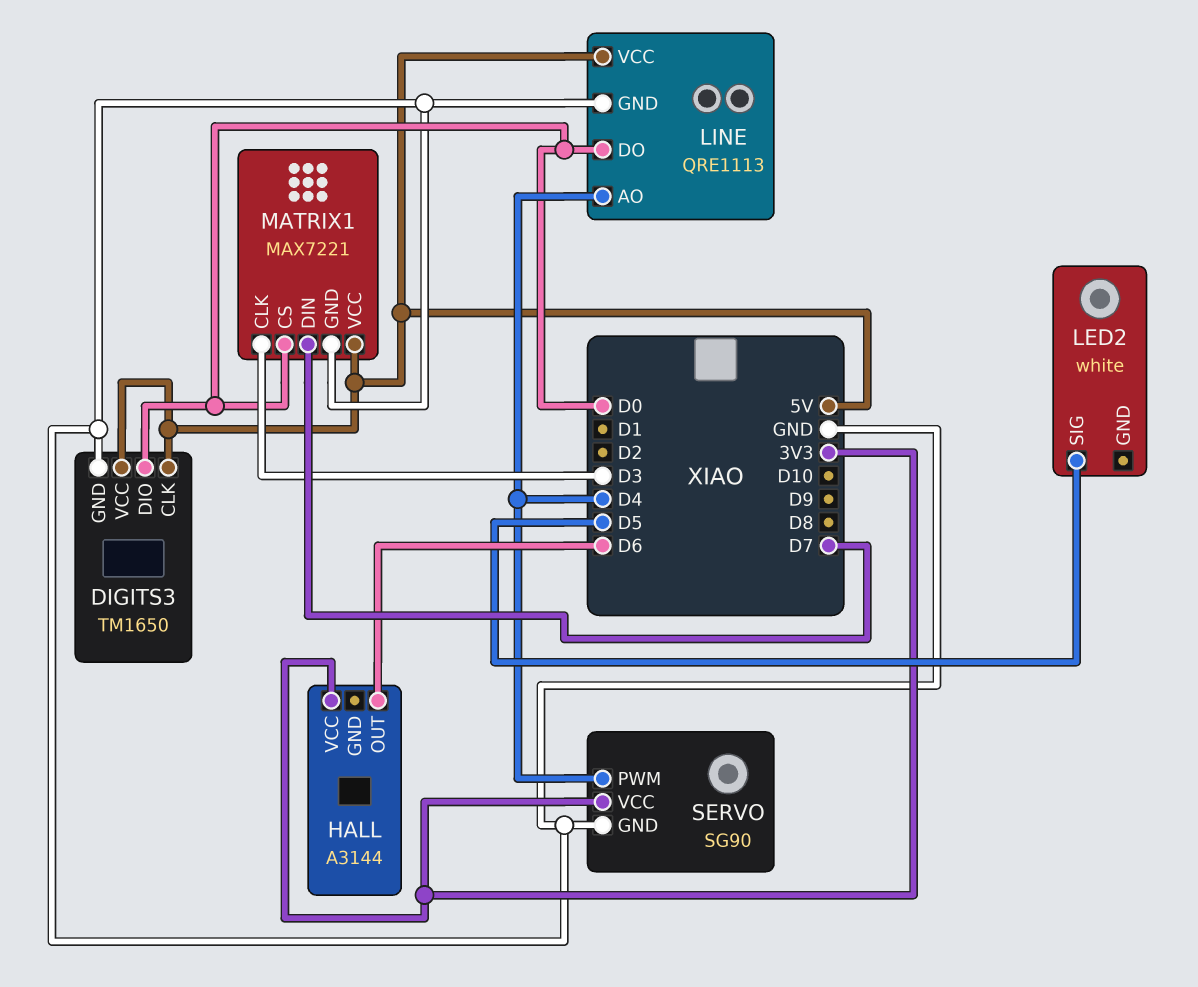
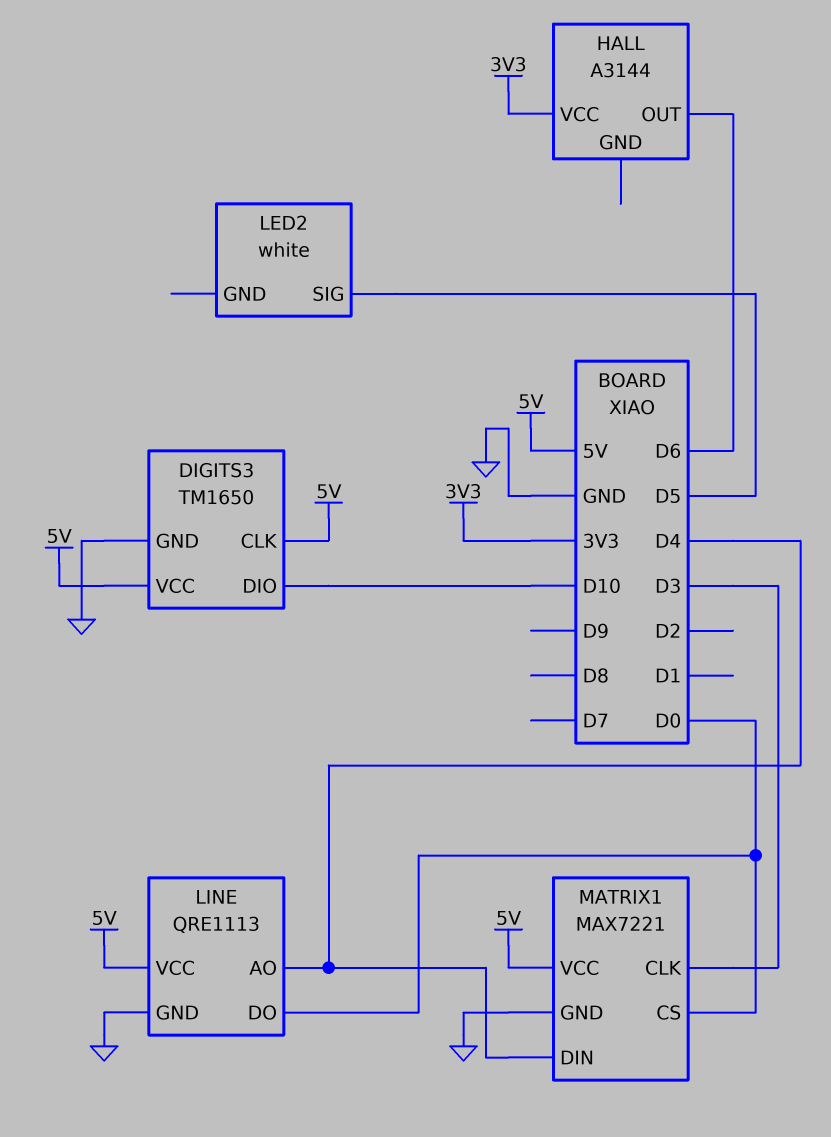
DIGITS3 pin DIO: D0 -> D10
MATRIX1 pin DIN: D7 -> D4
SERVO: SG90 -> none
SERVO pin GND: GND -> none
SERVO pin PWM: D4 -> none
SERVO pin VCC: 3V3 -> none

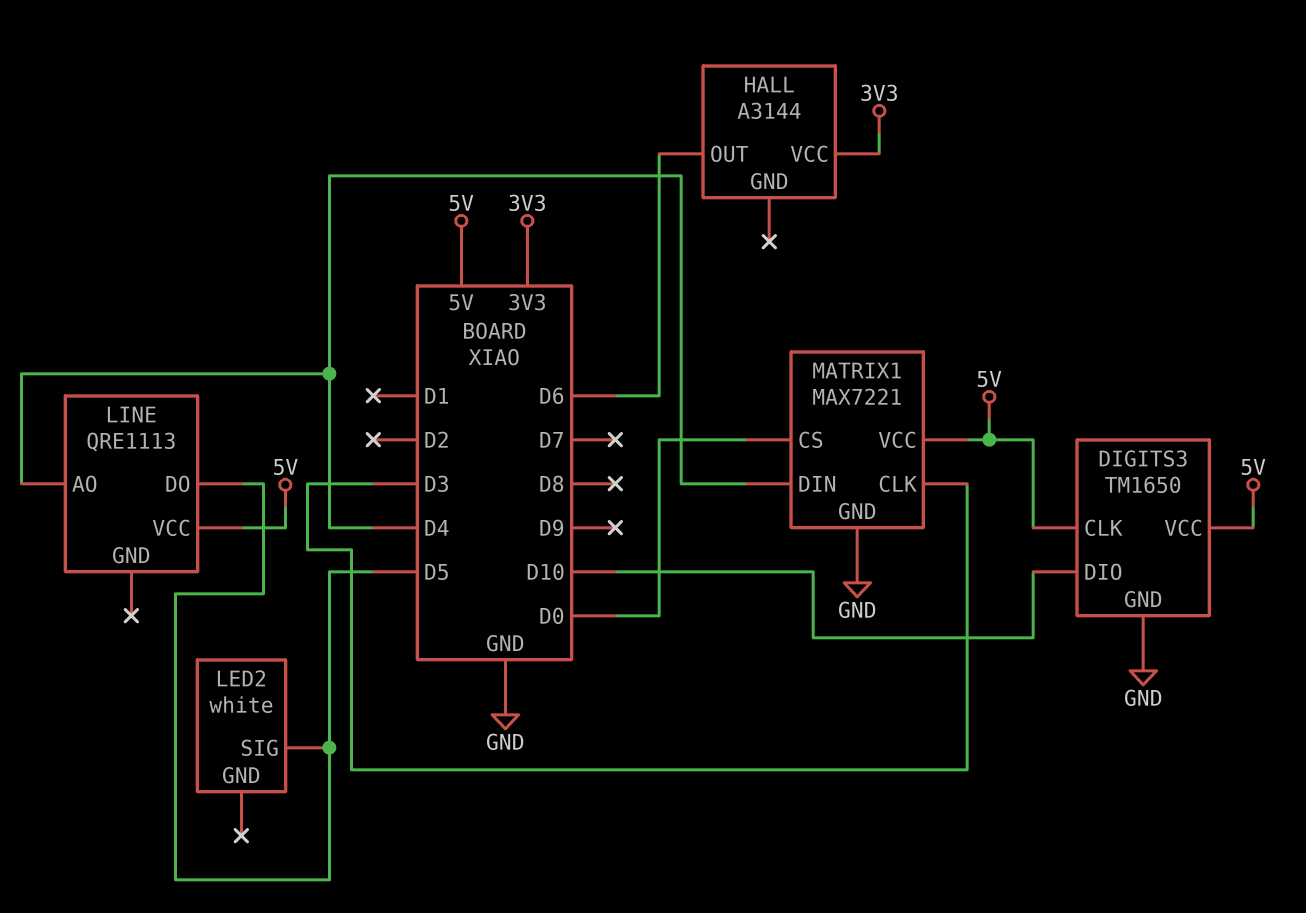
LINE pin DO: D0 -> D5
LINE pin GND: GND -> none

